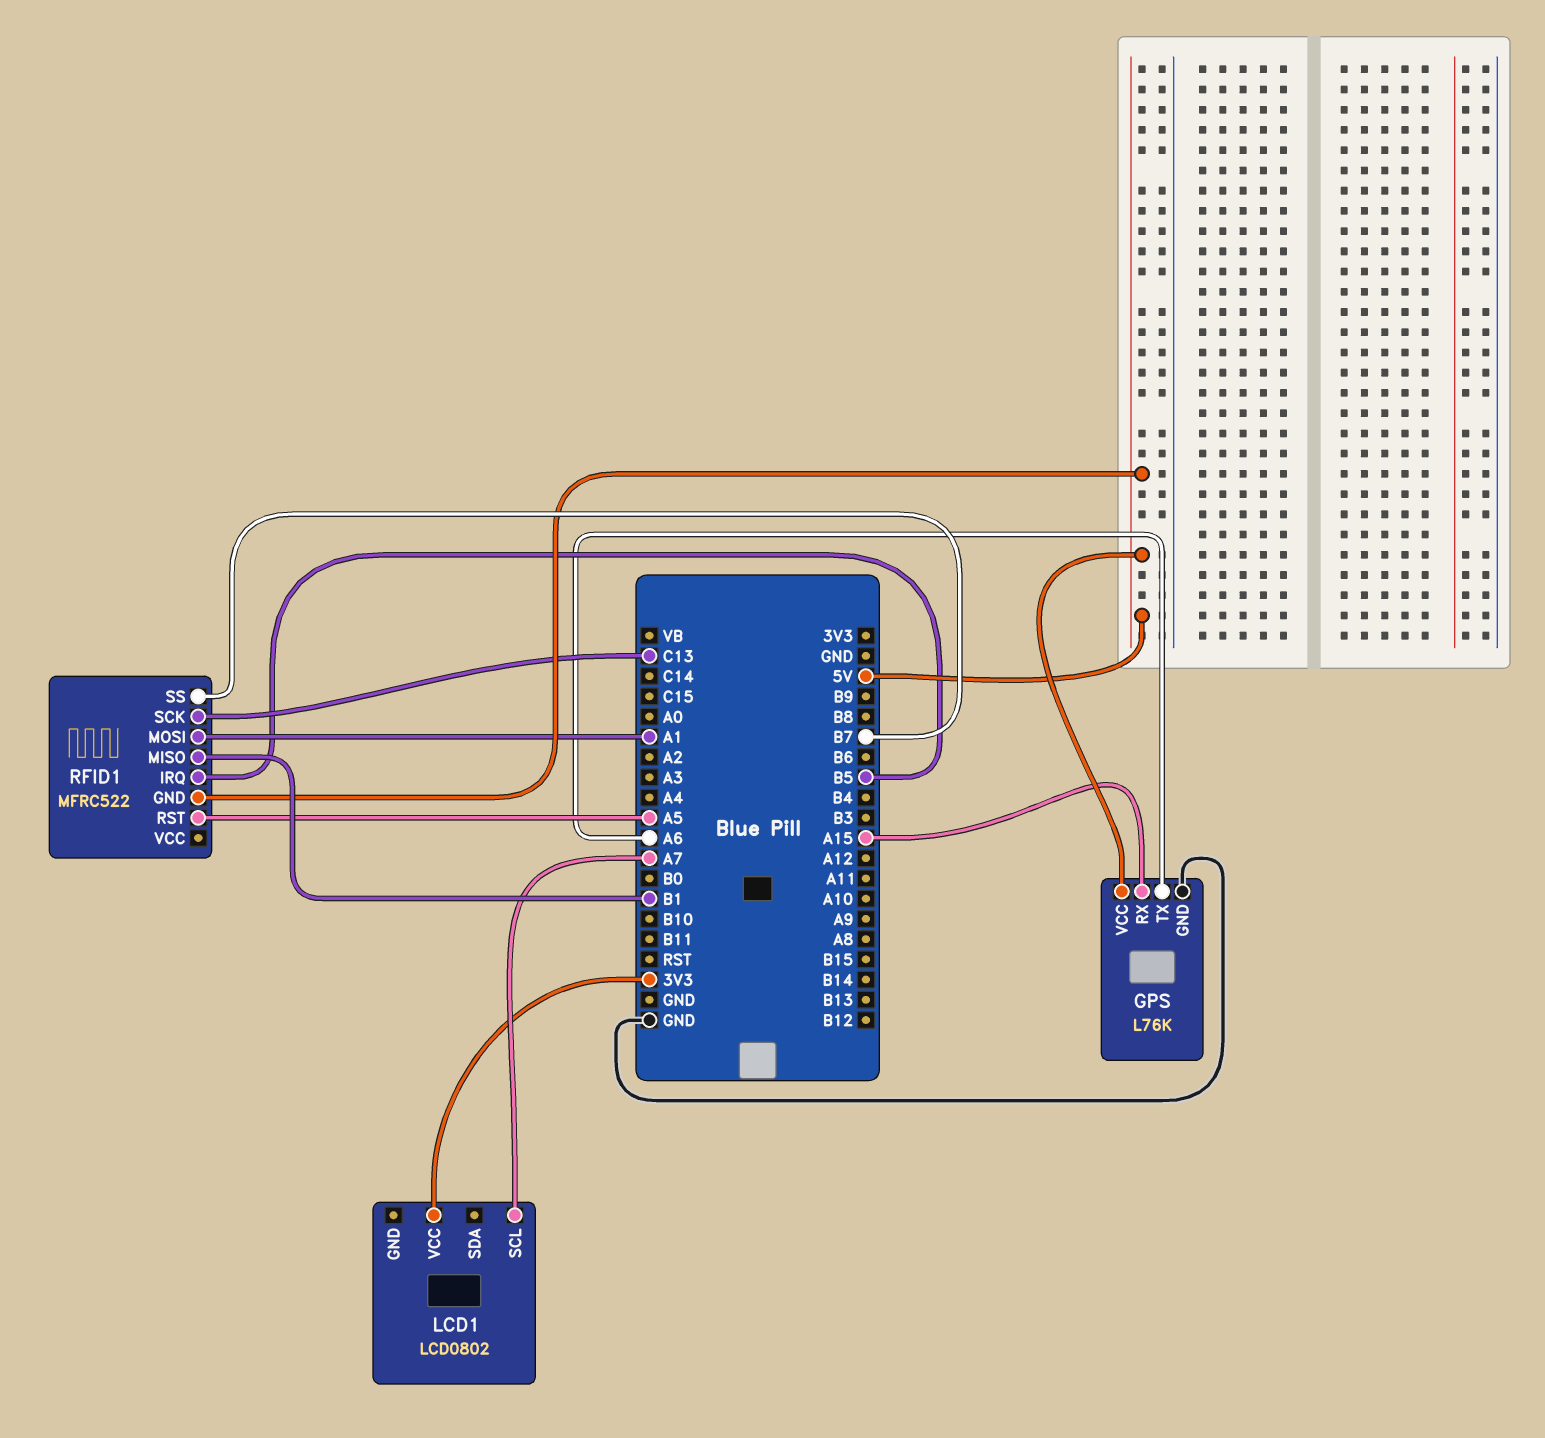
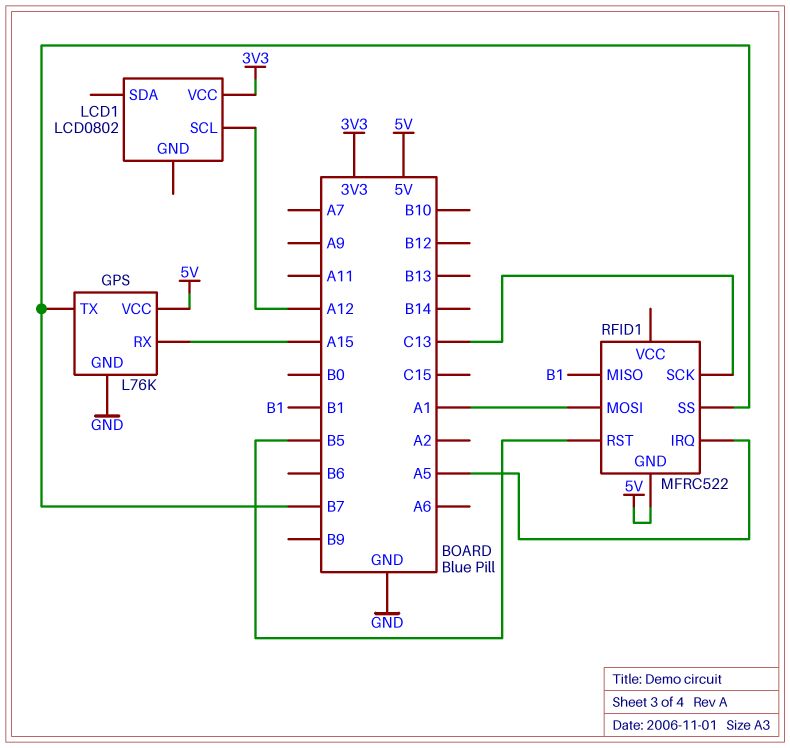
GPS pin TX: A6 -> B7
LCD1 pin SCL: A7 -> A12
RFID1 pin IRQ: B5 -> A5
RFID1 pin RST: A5 -> B5

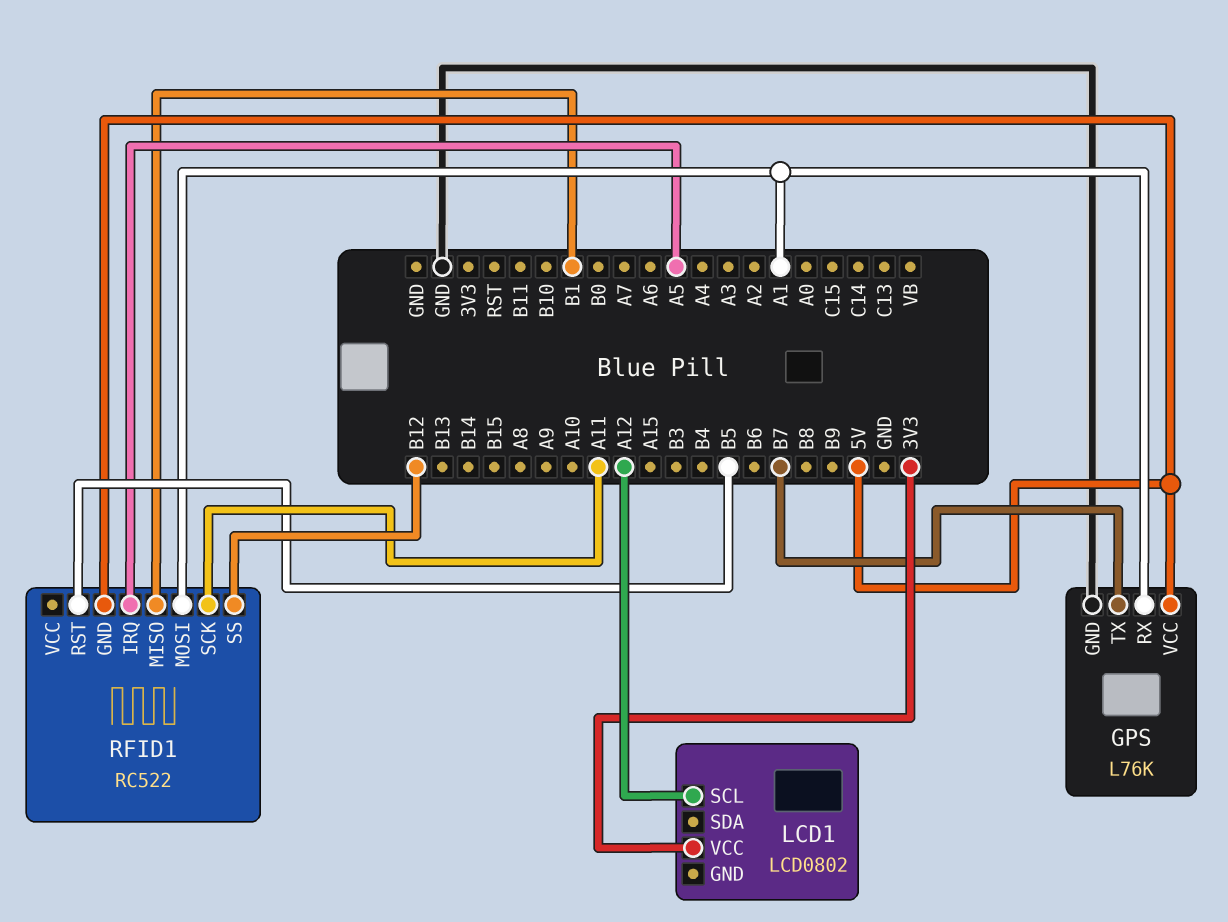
GPS pin RX: A15 -> A1
RFID1: MFRC522 -> RC522
RFID1 pin SCK: C13 -> A11
RFID1 pin SS: B7 -> B12

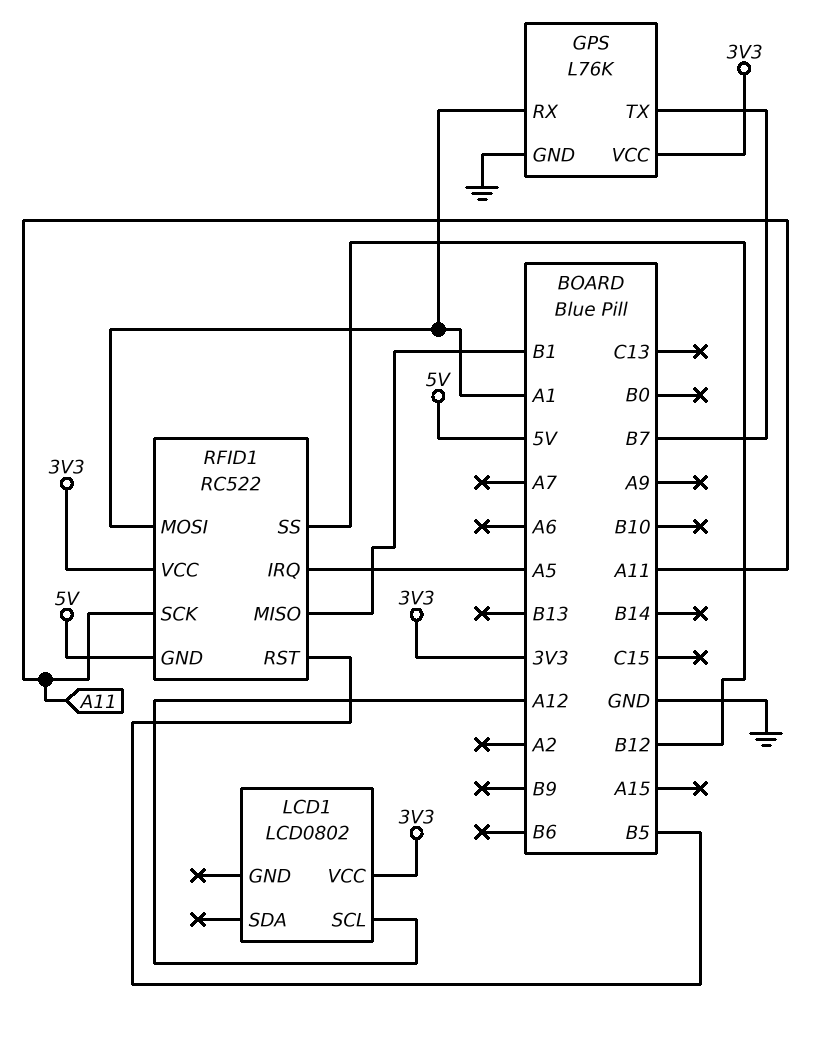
GPS pin VCC: 5V -> 3V3
RFID1 pin VCC: none -> 3V3

